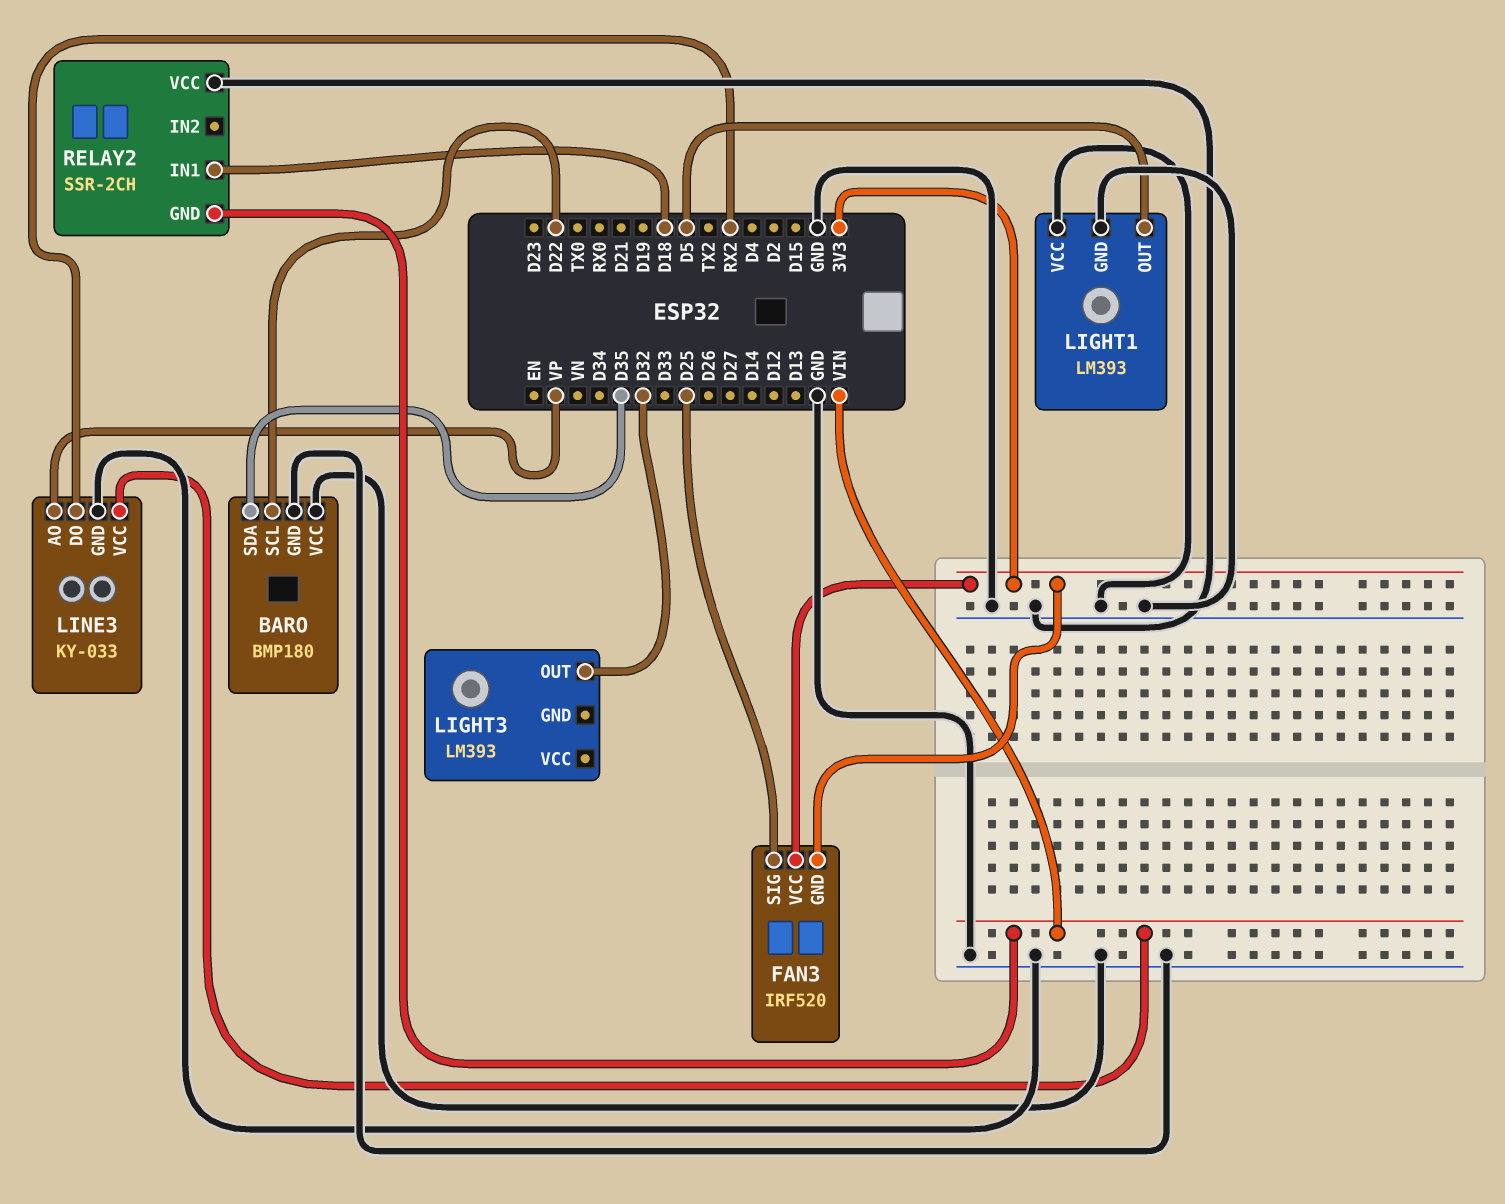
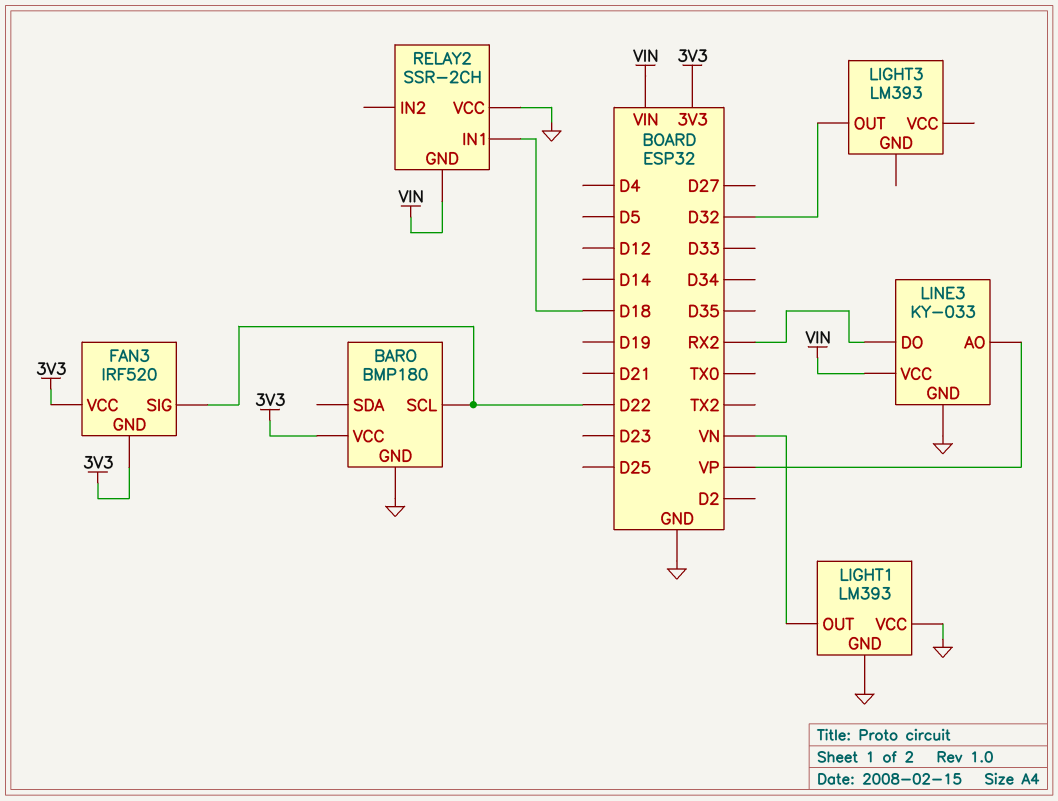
BARO pin SDA: D35 -> none
BARO pin VCC: GND -> 3V3
FAN3 pin SIG: D25 -> D22
LIGHT1 pin OUT: D5 -> VN

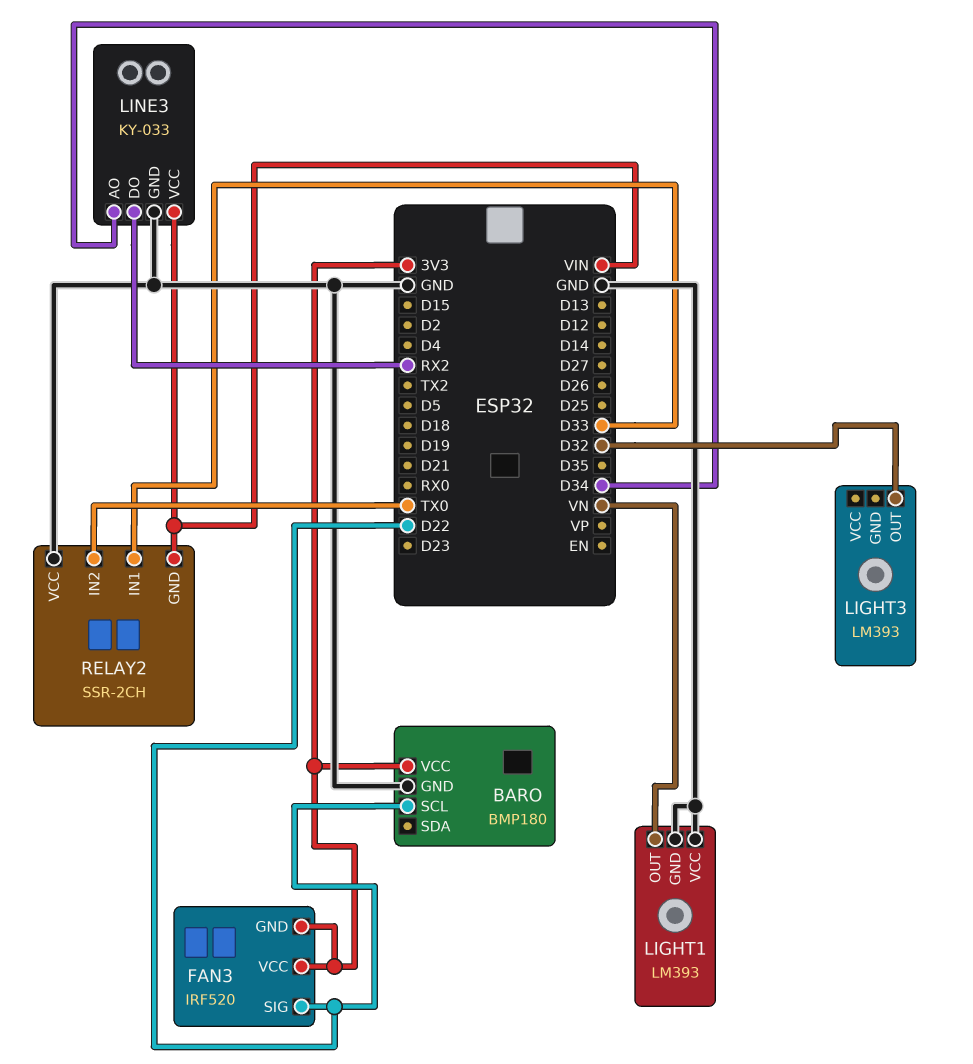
LINE3 pin AO: VP -> D34
RELAY2 pin IN1: D18 -> D33
RELAY2 pin IN2: none -> TX0

